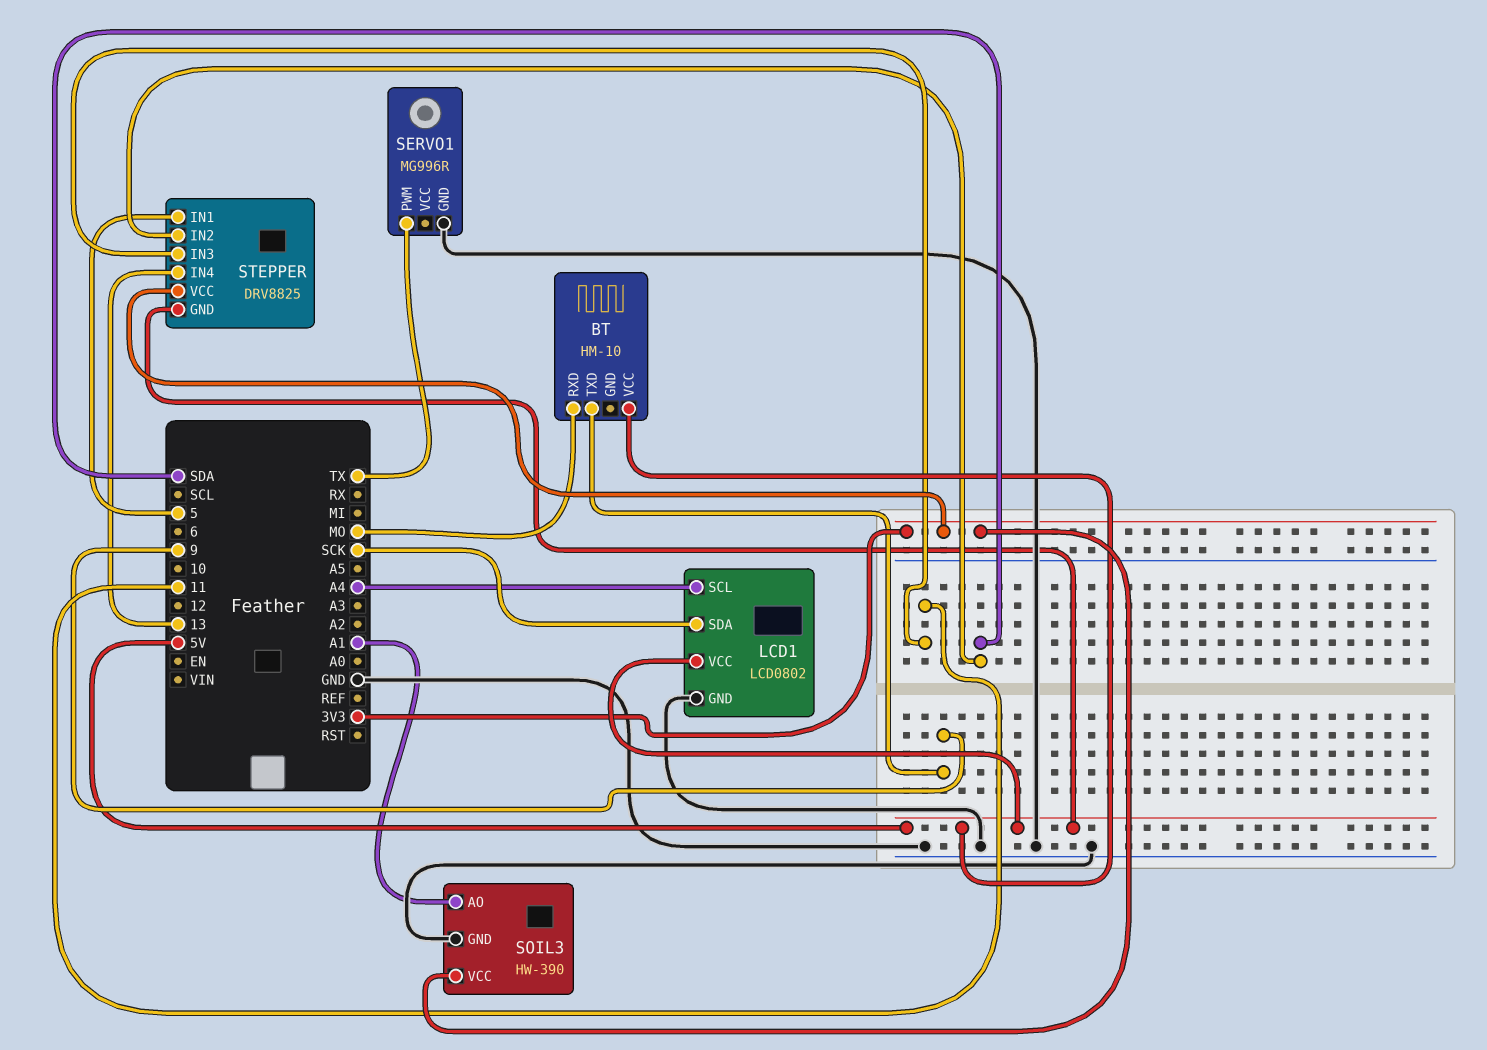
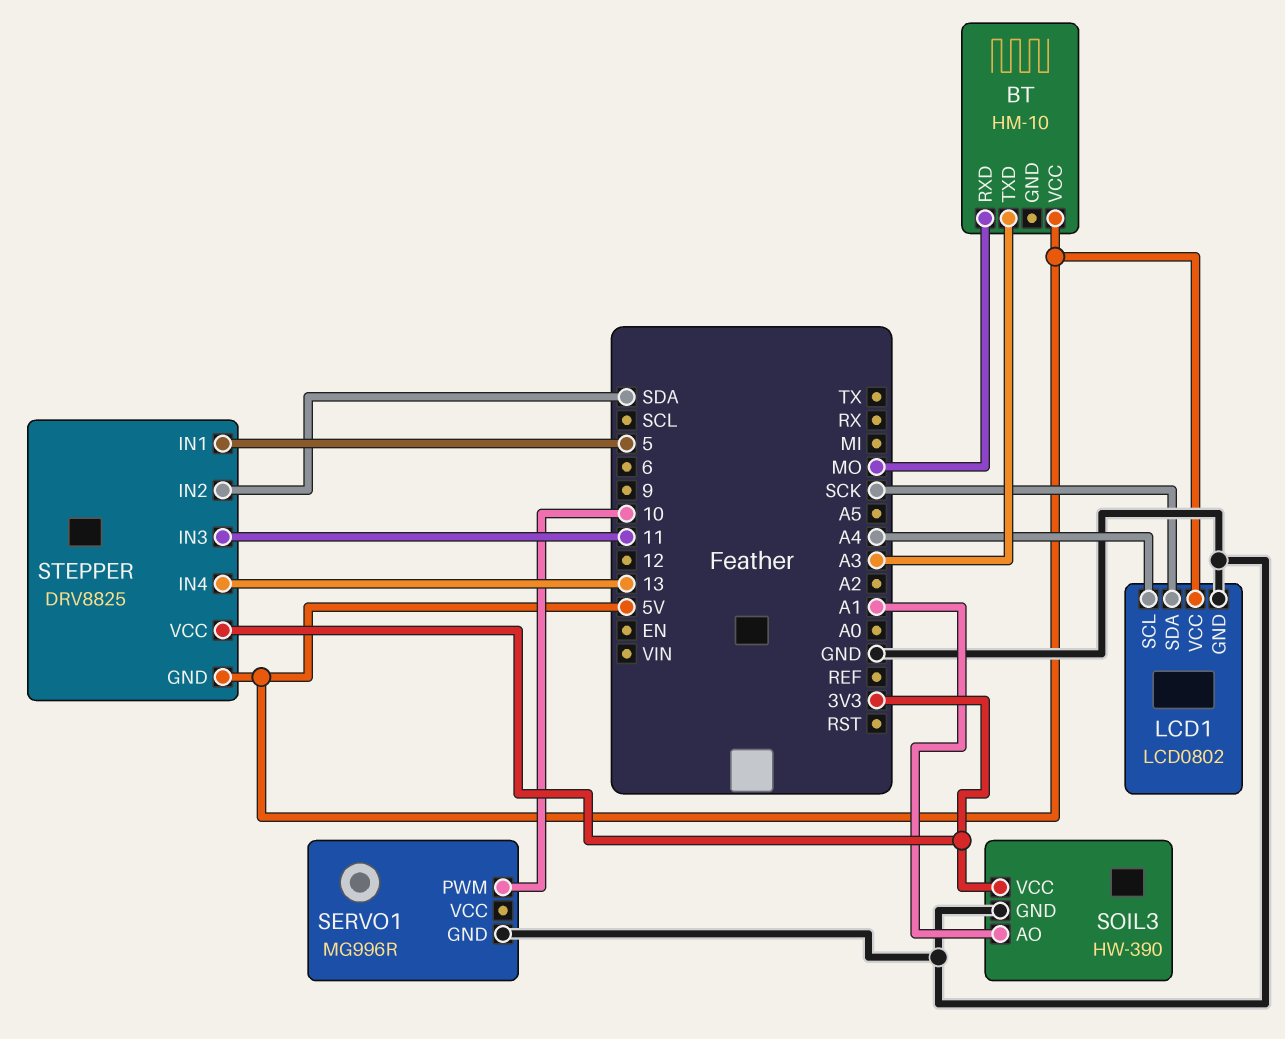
BT pin TXD: 9 -> A3
SERVO1 pin PWM: TX -> 10

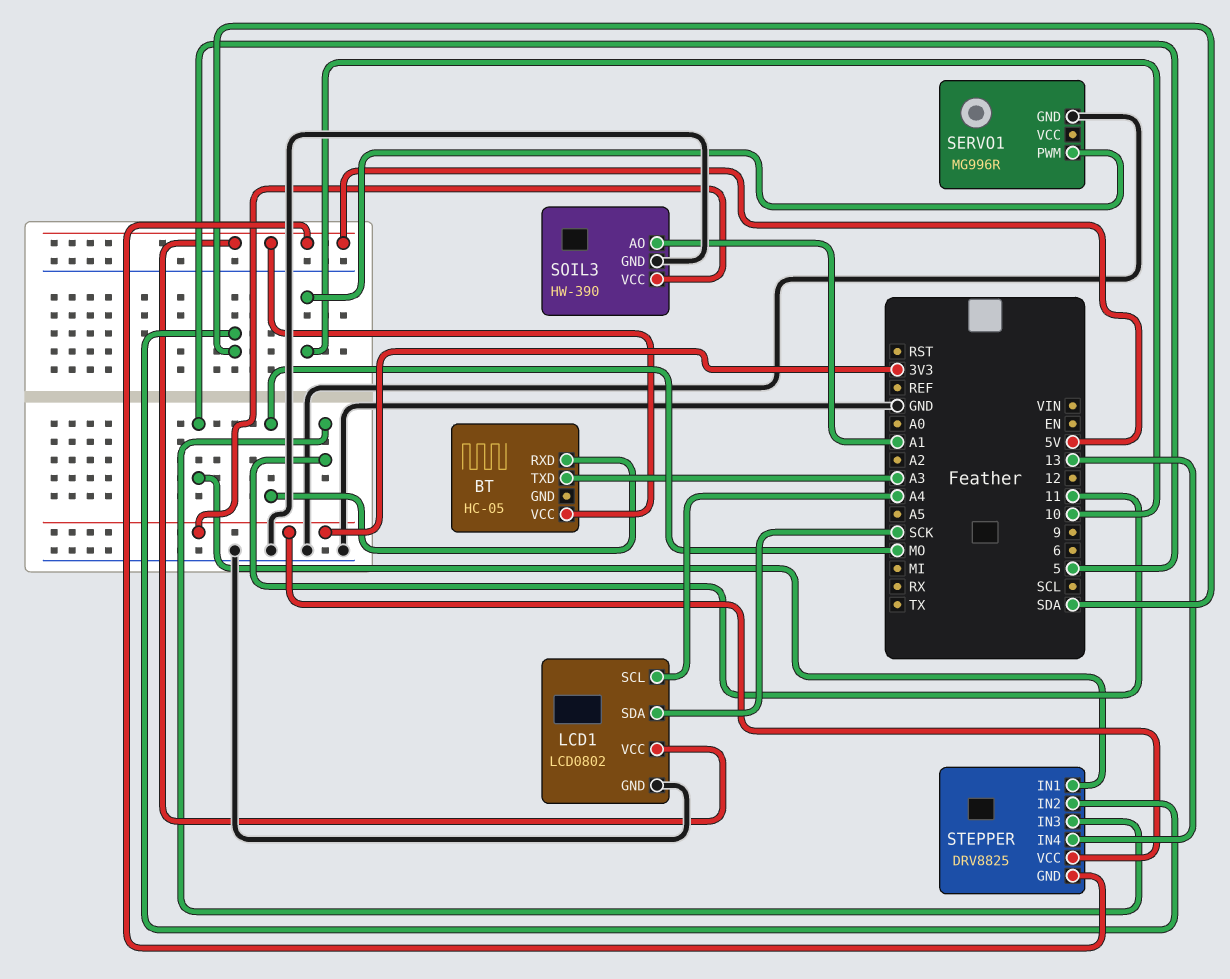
BT: HM-10 -> HC-05

